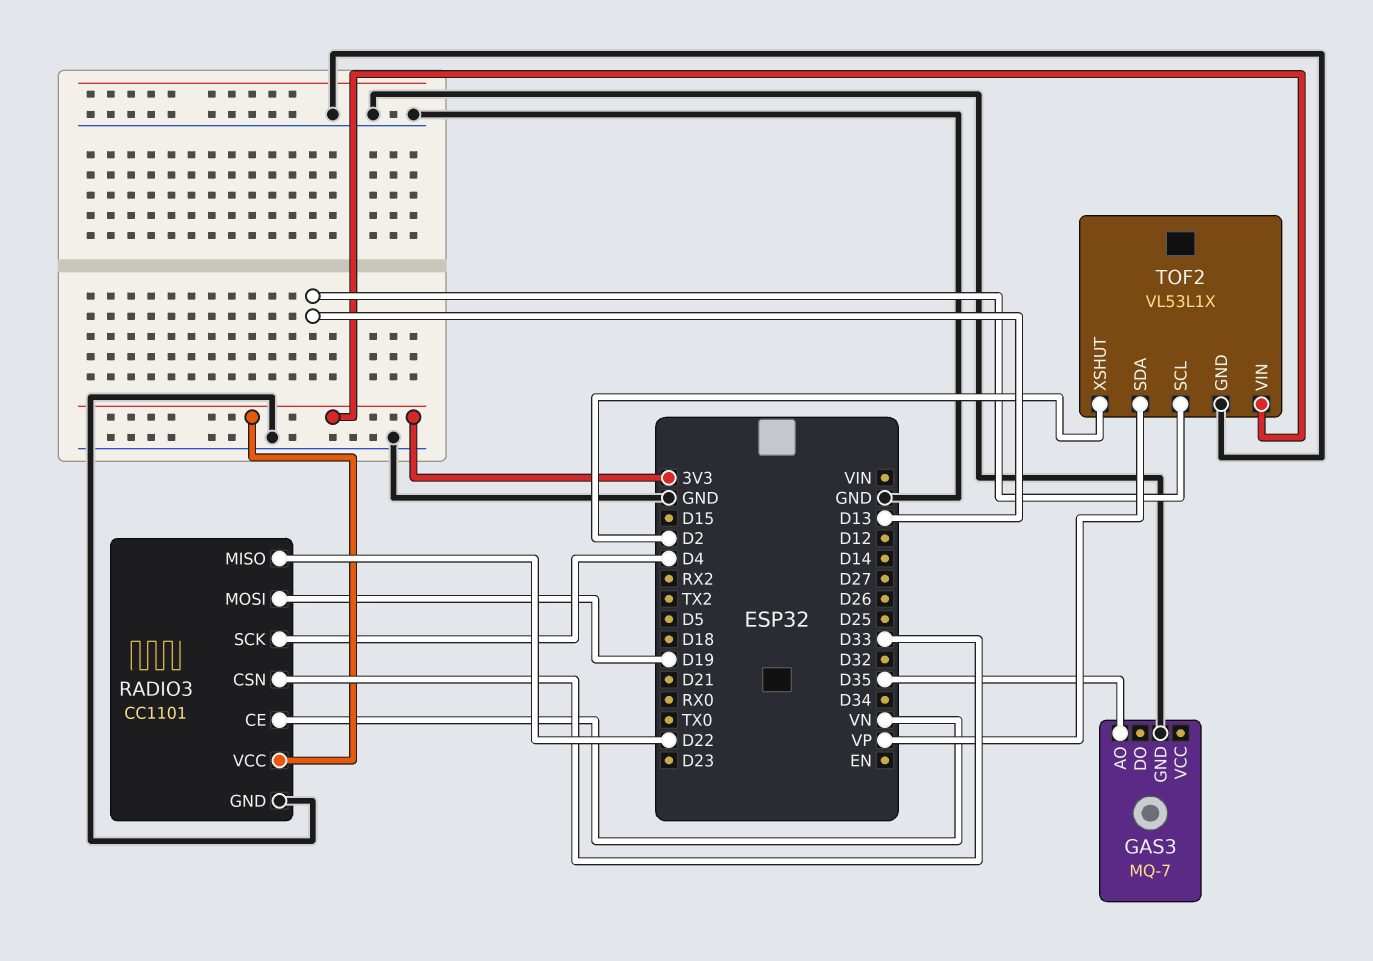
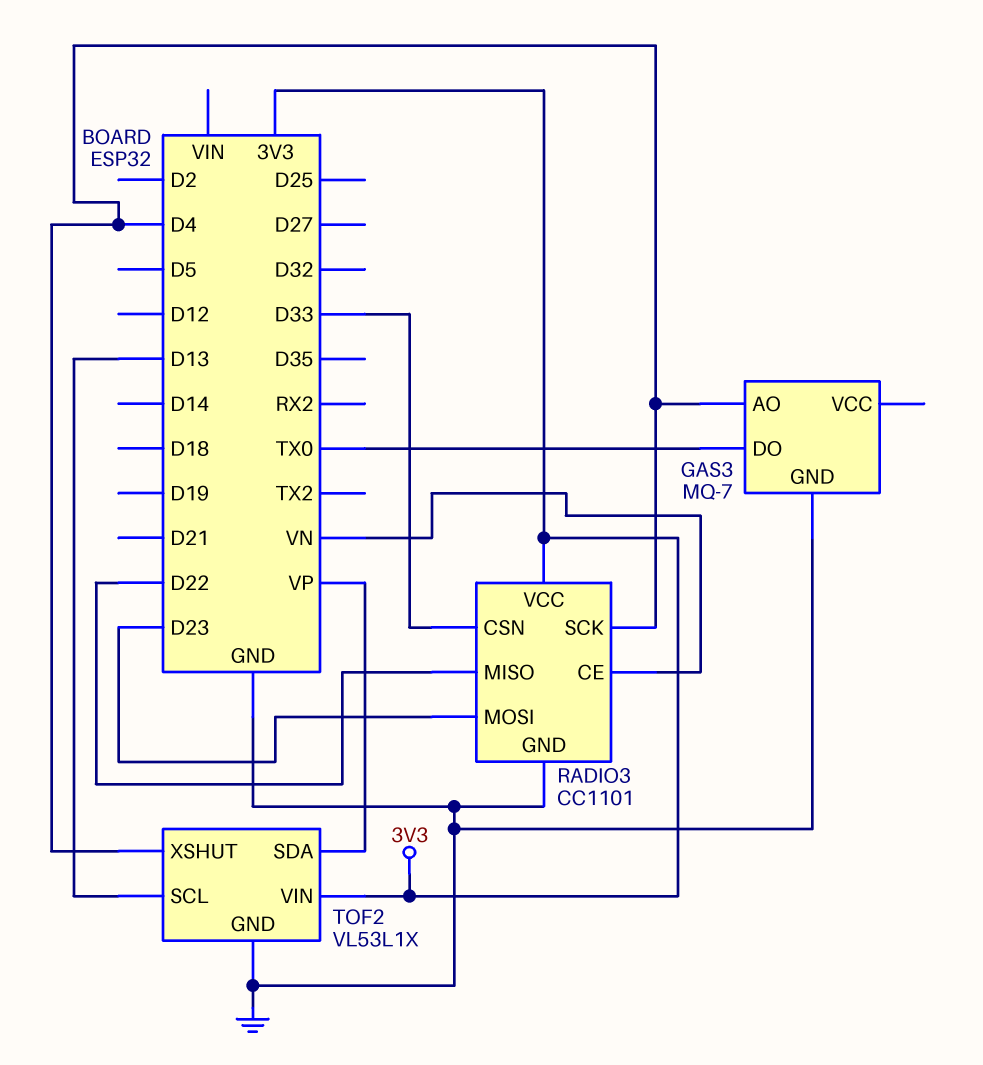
GAS3 pin AO: D35 -> D4
GAS3 pin DO: none -> TX0
RADIO3 pin MOSI: D19 -> D23
TOF2 pin XSHUT: D2 -> D4

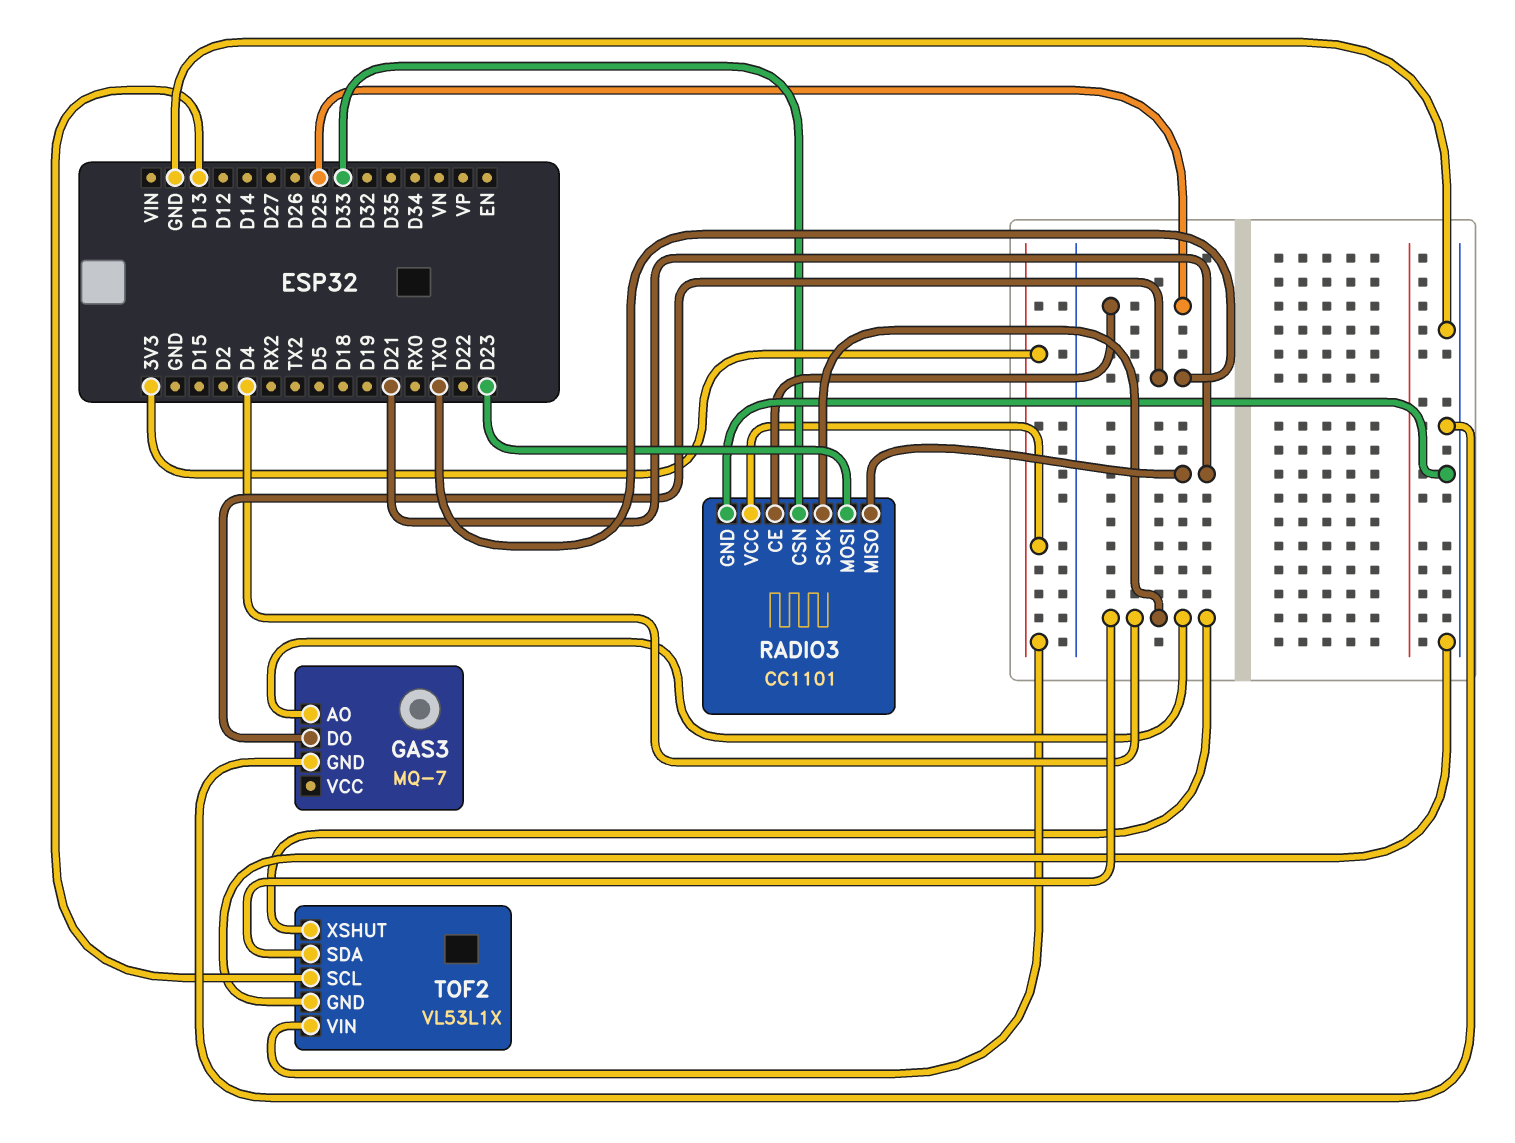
RADIO3 pin CE: VN -> D25
RADIO3 pin MISO: D22 -> D21
TOF2 pin SDA: VP -> D4

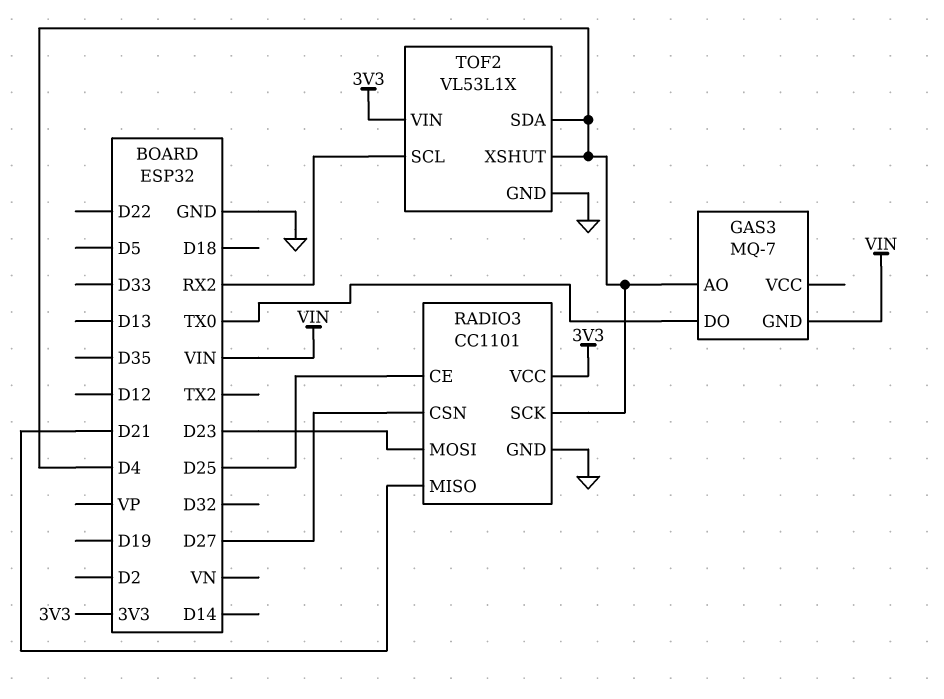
GAS3 pin GND: GND -> VIN
RADIO3 pin CSN: D33 -> D27
TOF2 pin SCL: D13 -> RX2

